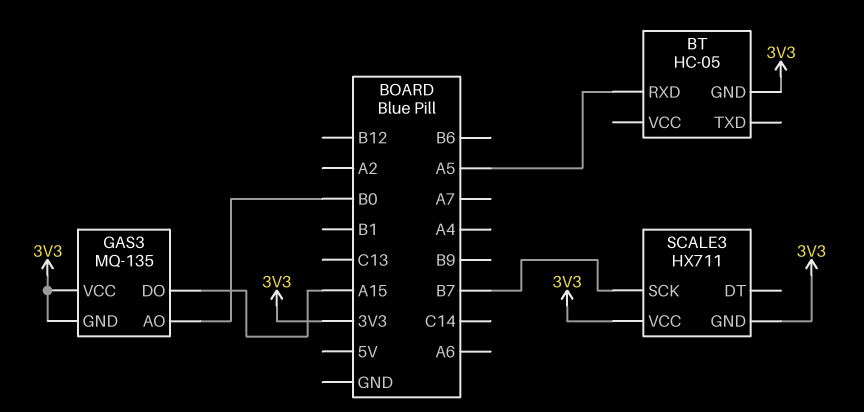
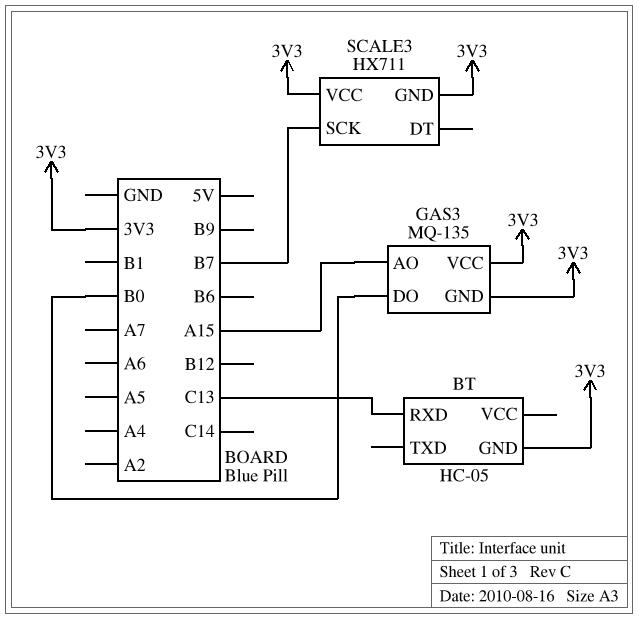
BT pin RXD: A5 -> C13
GAS3 pin AO: B0 -> A15
GAS3 pin DO: A15 -> B0

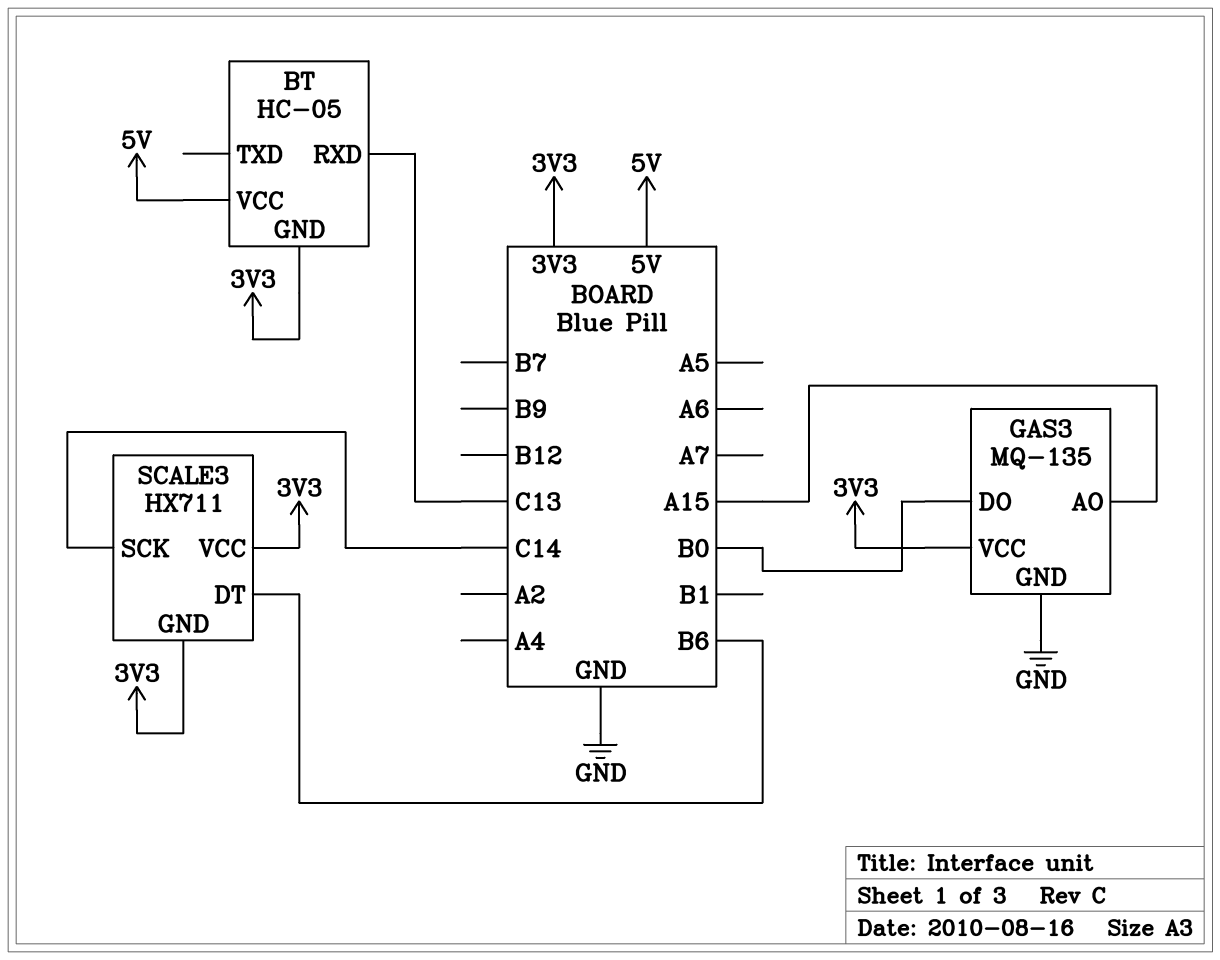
BT pin VCC: none -> 5V
GAS3 pin GND: 3V3 -> GND
SCALE3 pin DT: none -> B6
SCALE3 pin SCK: B7 -> C14

